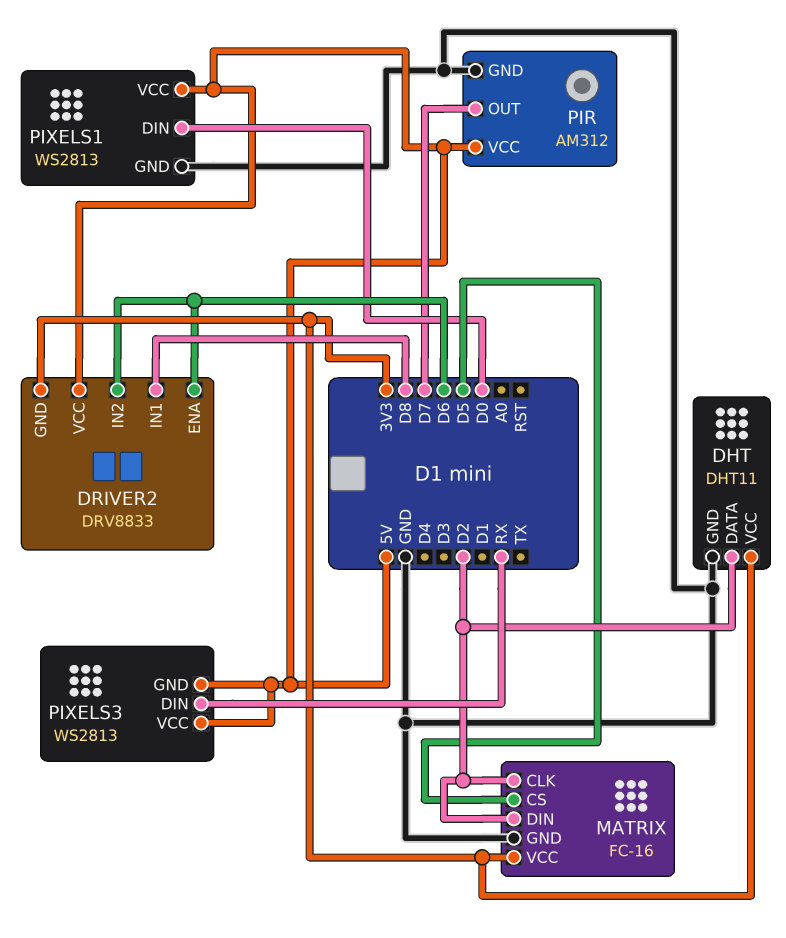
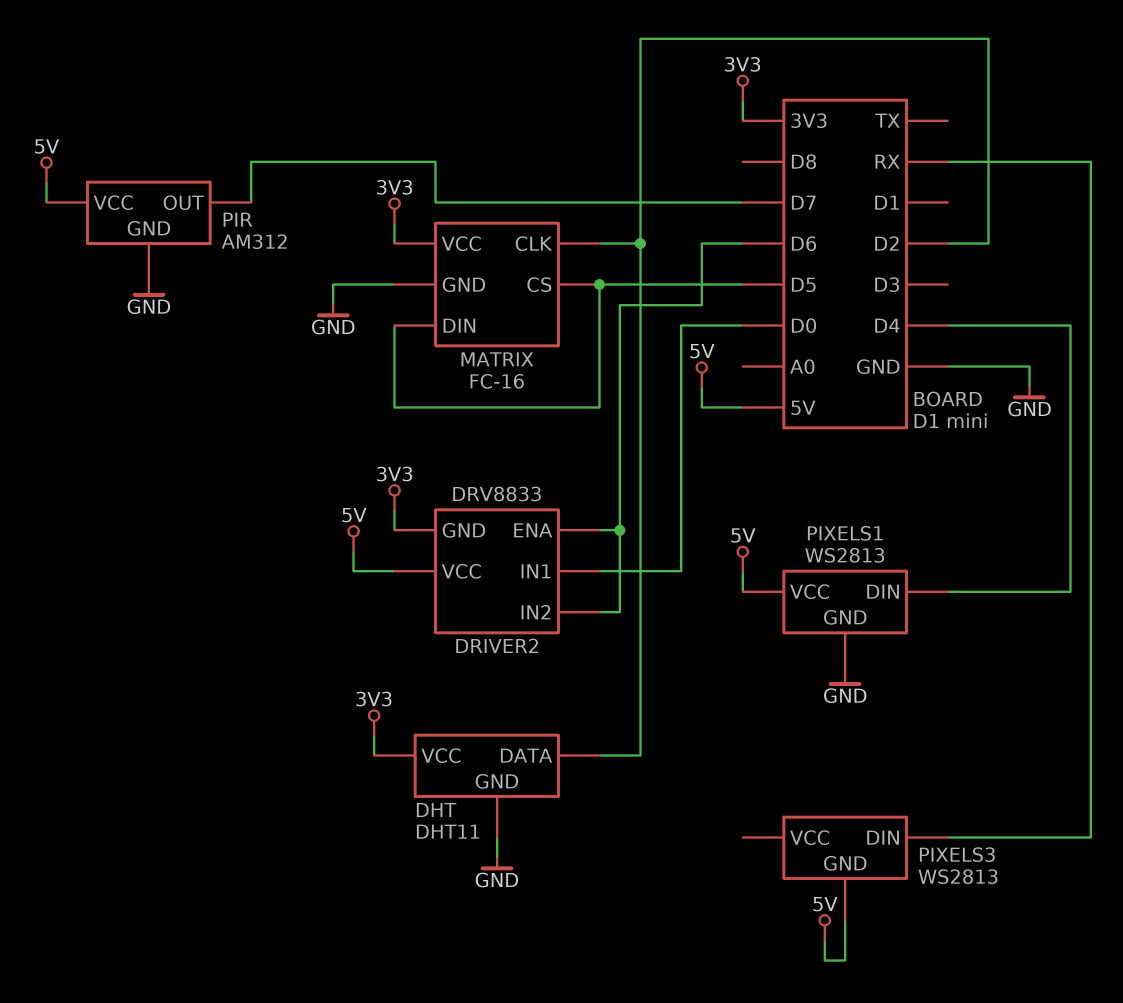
DRIVER2 pin IN1: D8 -> D0
MATRIX pin DIN: D2 -> D5
PIXELS1 pin DIN: D0 -> D4
PIXELS3 pin VCC: 5V -> none

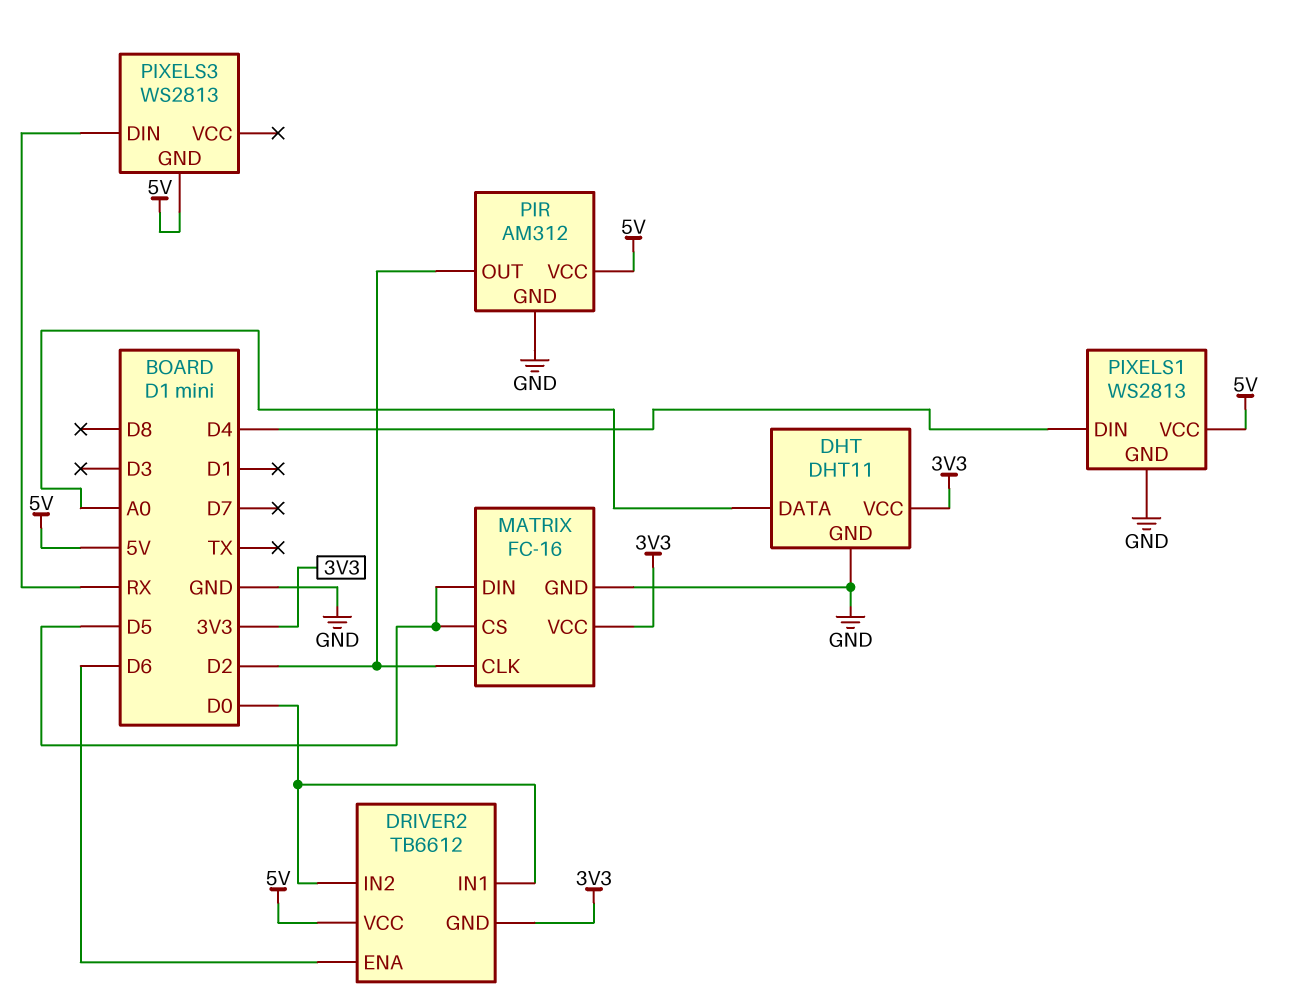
DHT pin DATA: D2 -> A0
DRIVER2: DRV8833 -> TB6612
DRIVER2 pin IN2: D6 -> D0
PIR pin OUT: D7 -> D2

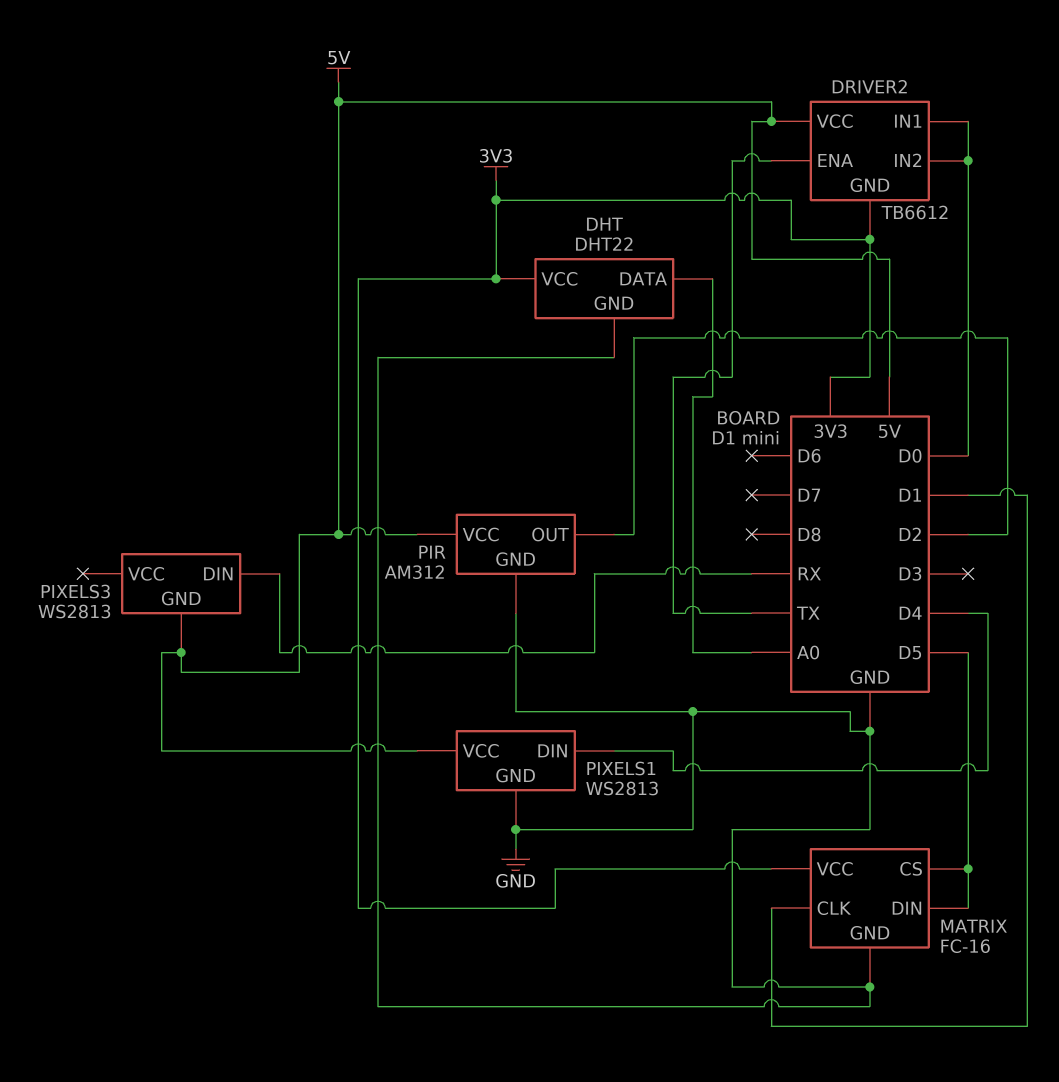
DHT: DHT11 -> DHT22
DRIVER2 pin ENA: D6 -> TX
MATRIX pin CLK: D2 -> D1

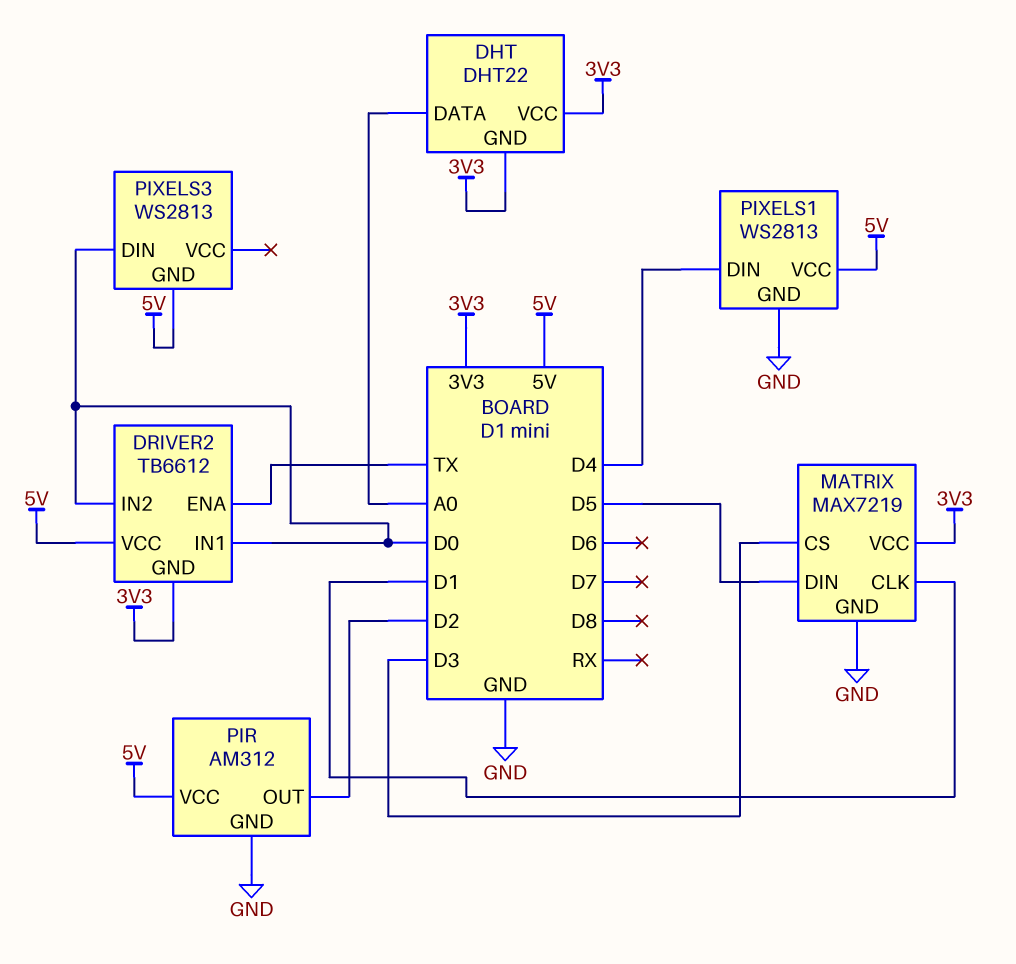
DHT pin GND: GND -> 3V3
MATRIX: FC-16 -> MAX7219
MATRIX pin CS: D5 -> D3
PIXELS3 pin DIN: RX -> D0

